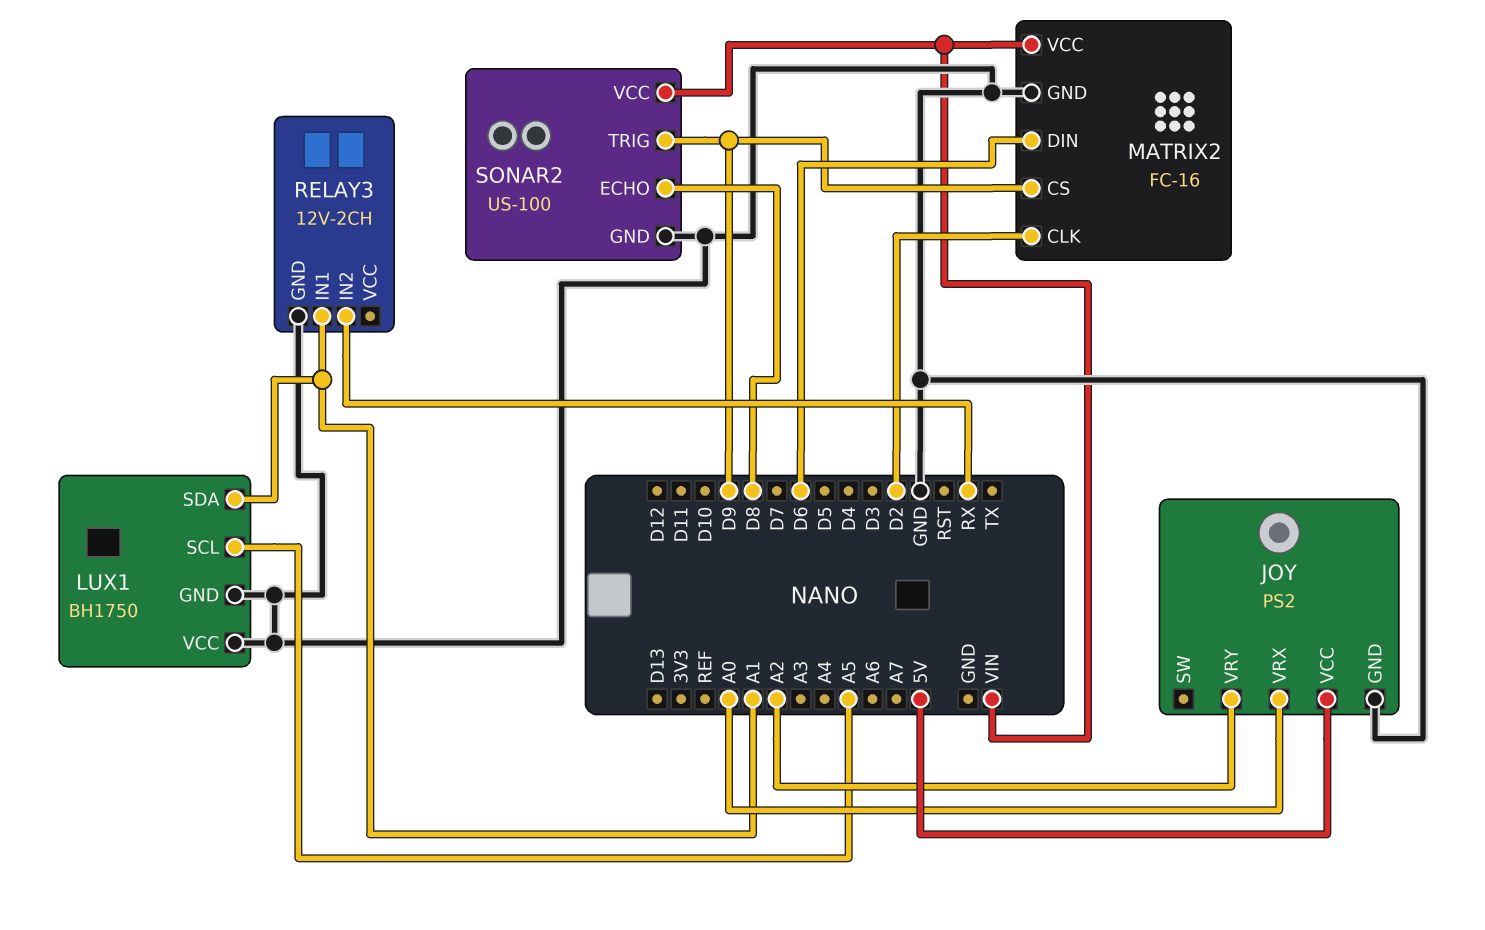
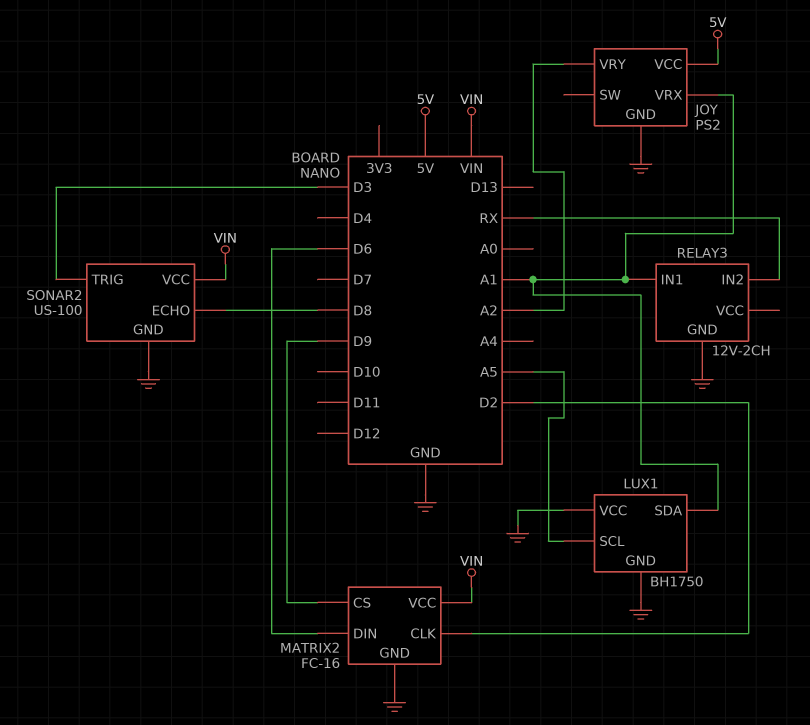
JOY pin VRX: A0 -> A1
SONAR2 pin TRIG: D9 -> D3

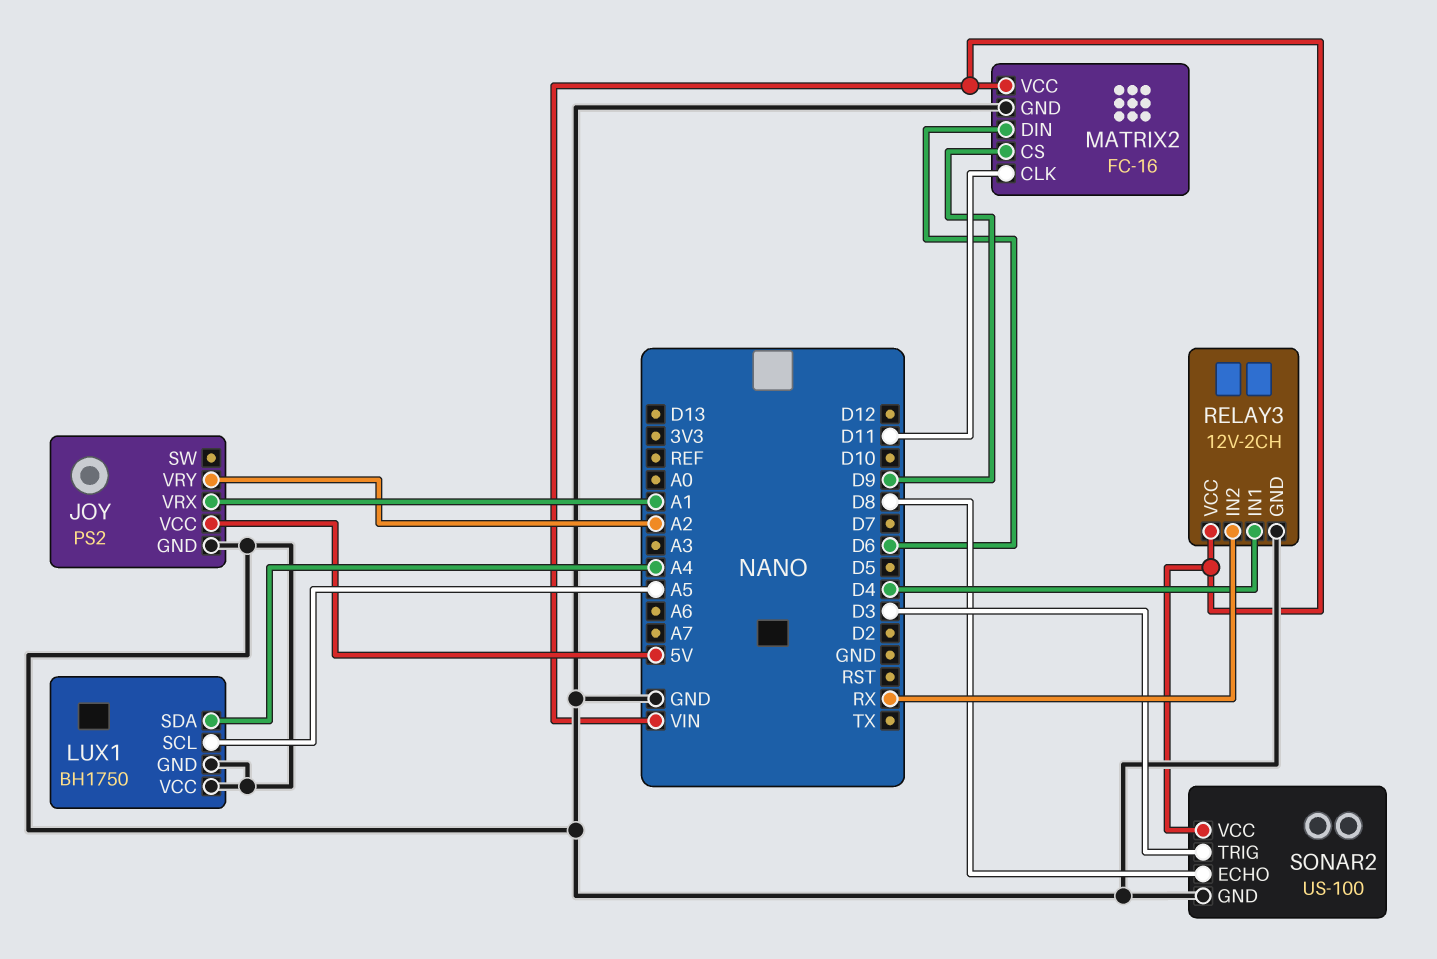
LUX1 pin SDA: A1 -> A4
MATRIX2 pin CLK: D2 -> D11
RELAY3 pin IN1: A1 -> D4
RELAY3 pin VCC: none -> VIN

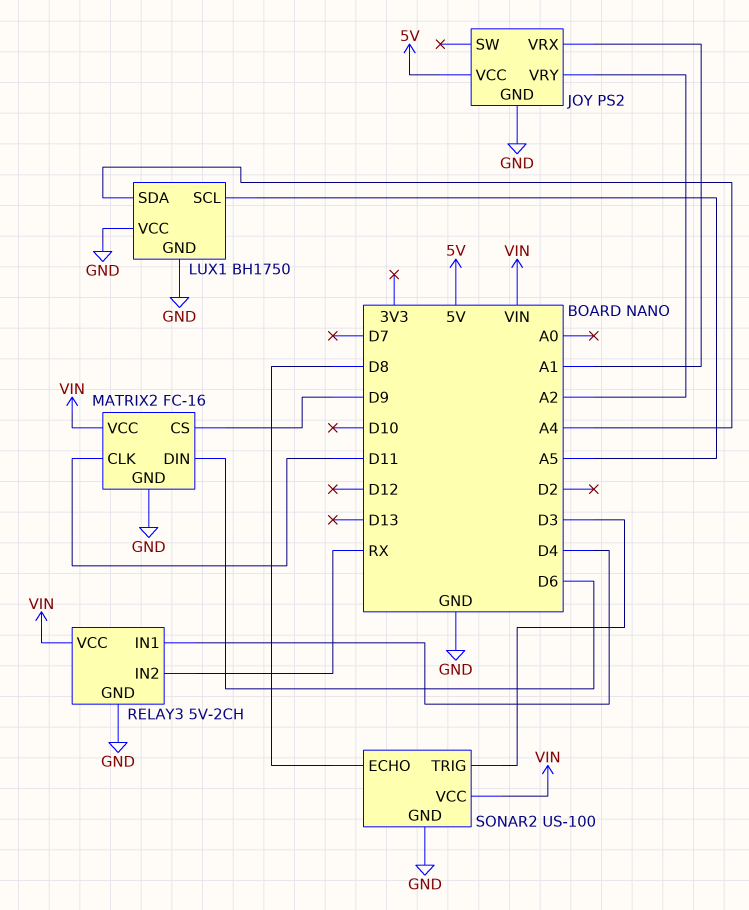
RELAY3: 12V-2CH -> 5V-2CH

